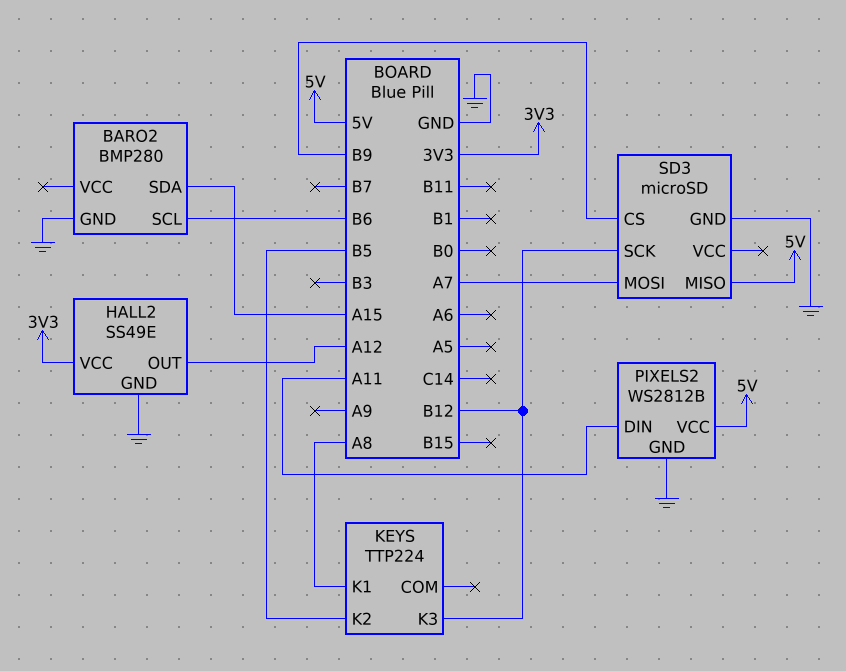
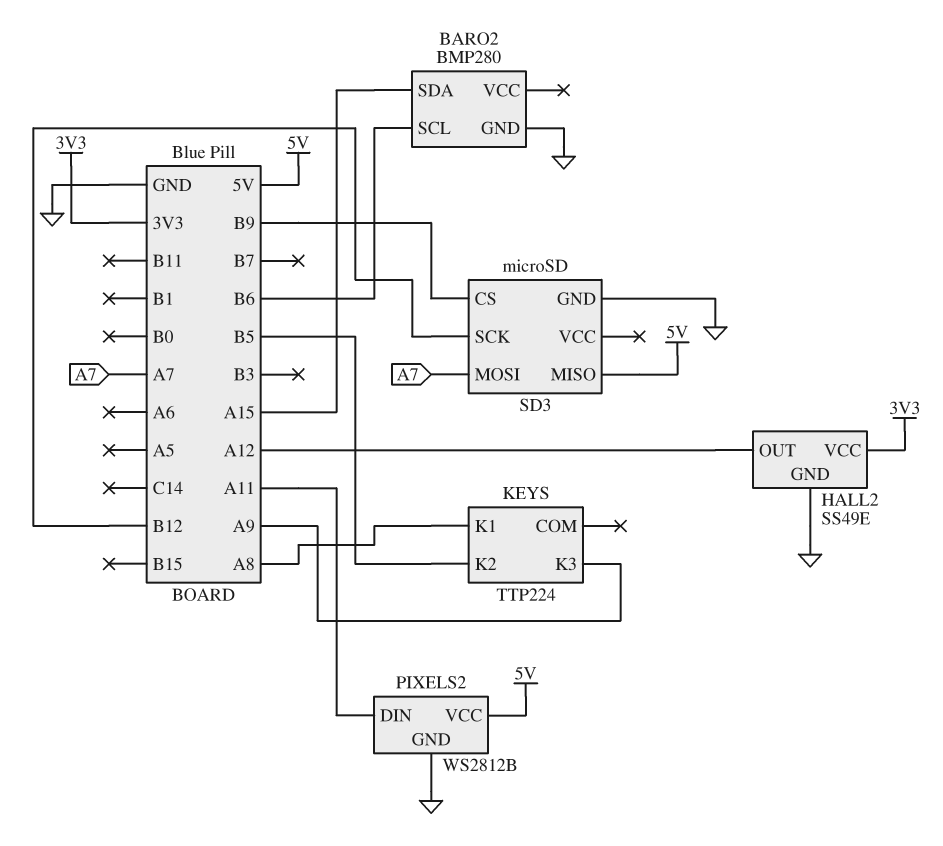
KEYS pin K3: B12 -> A9

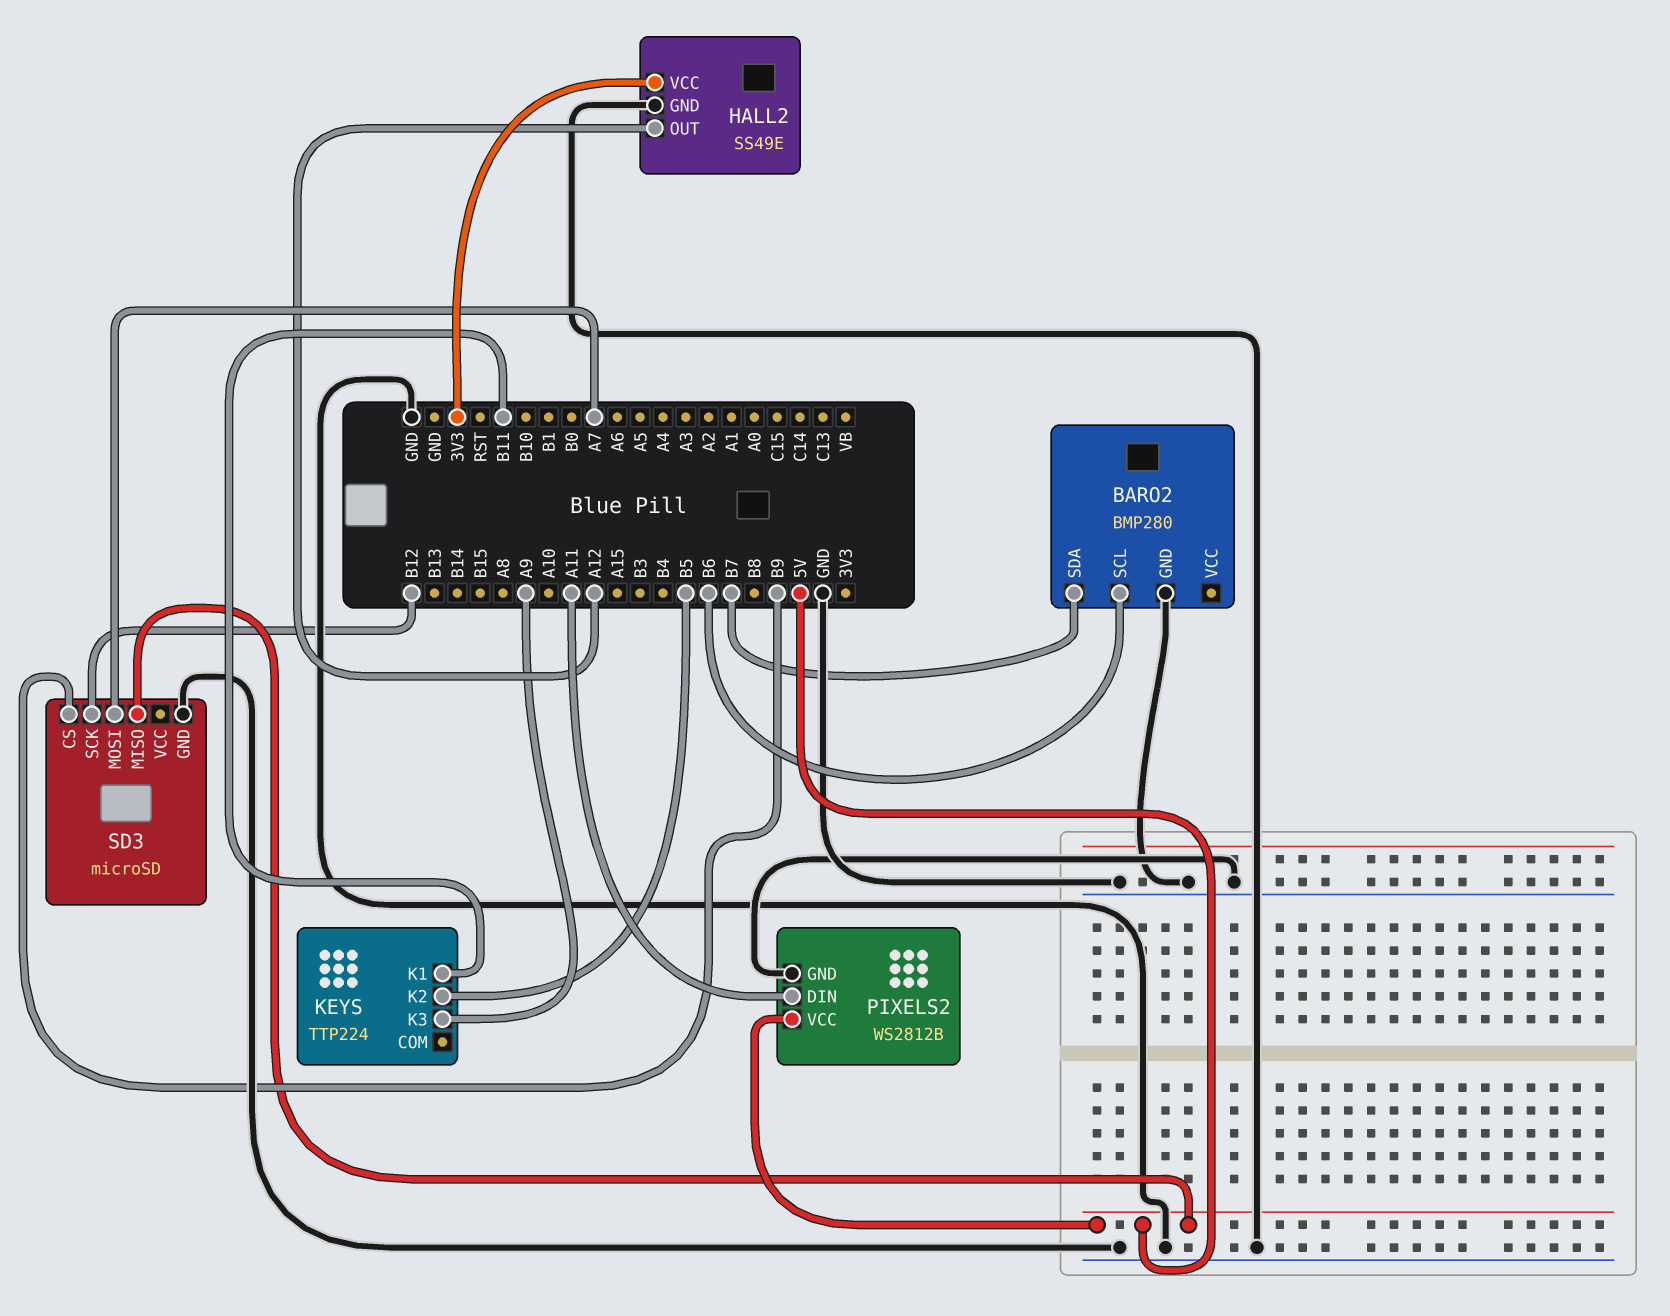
BARO2 pin SDA: A15 -> B7
KEYS pin K1: A8 -> B11

